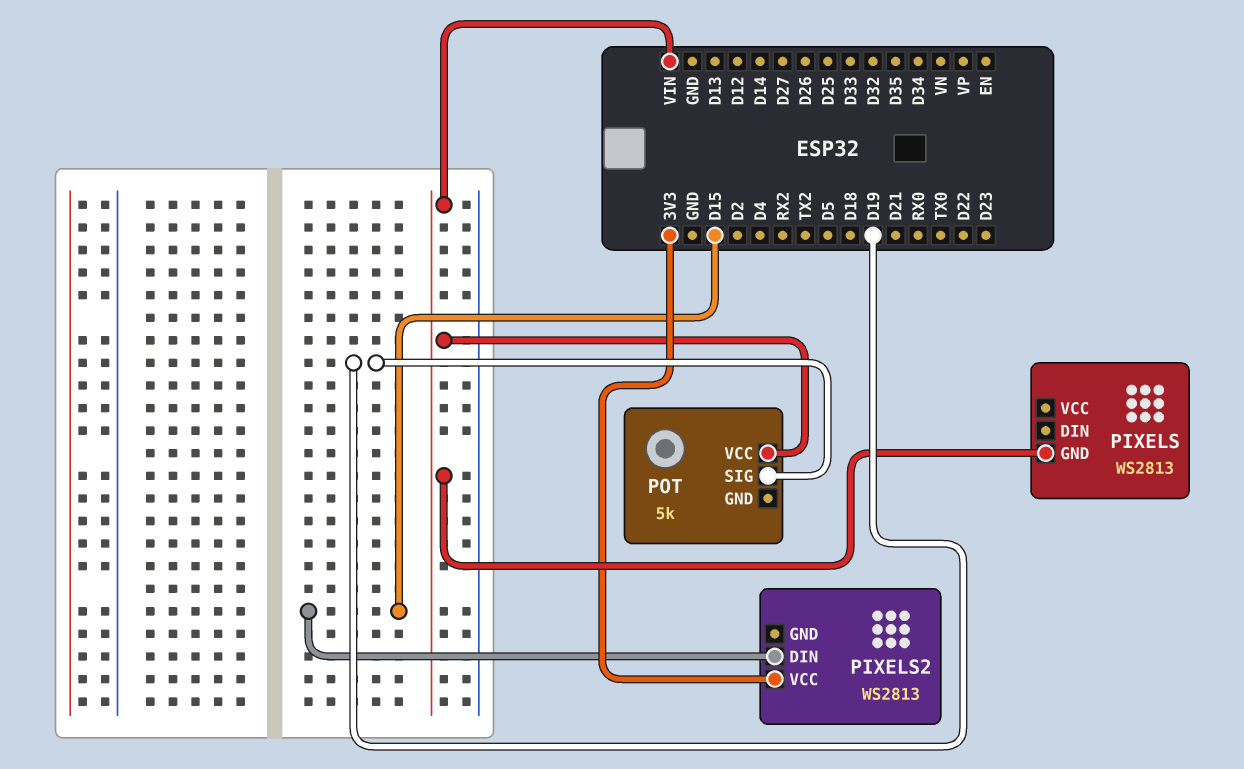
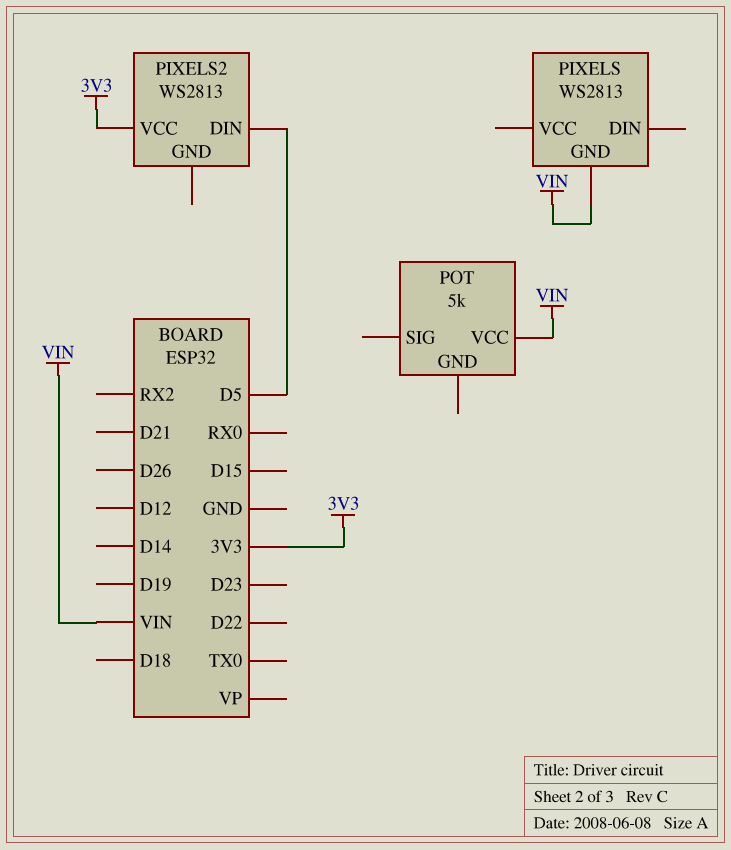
PIXELS2 pin DIN: D15 -> D5
POT pin SIG: D19 -> none

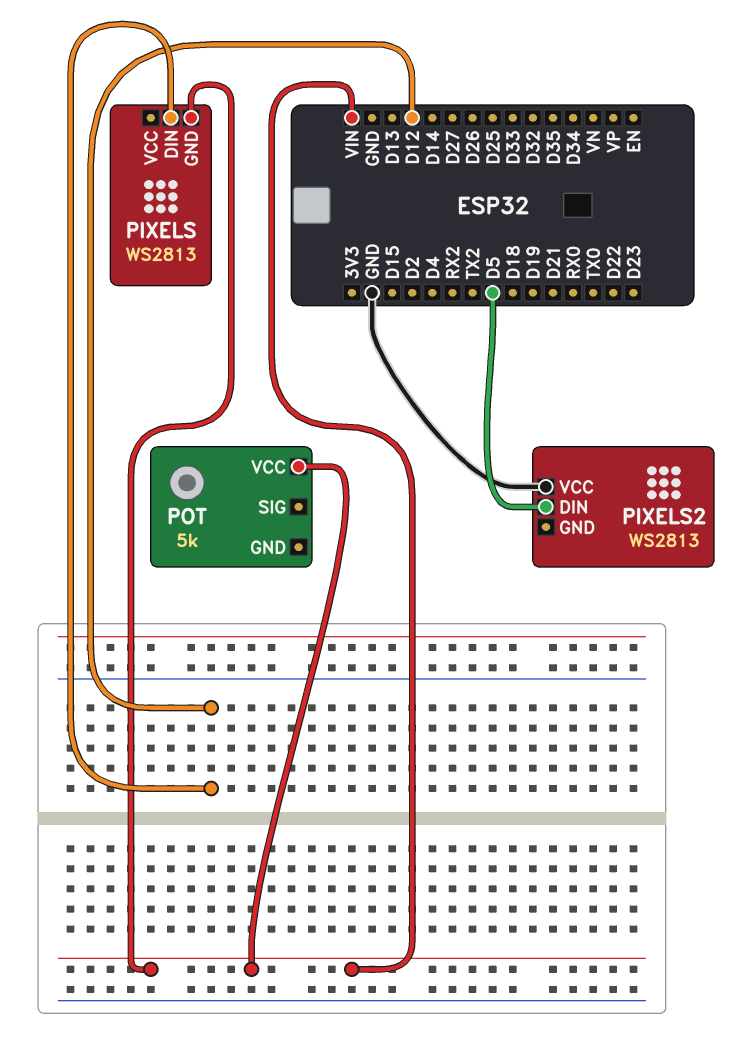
PIXELS pin DIN: none -> D12
PIXELS2 pin VCC: 3V3 -> GND

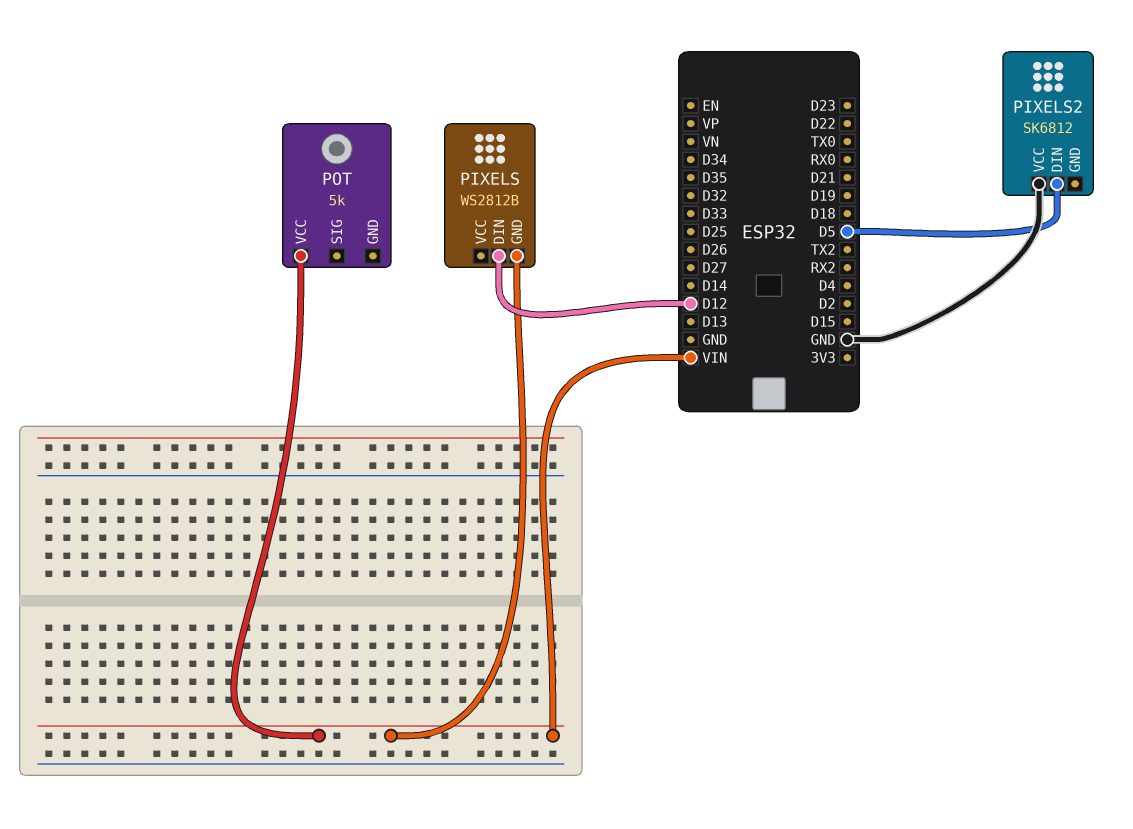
PIXELS: WS2813 -> WS2812B
PIXELS2: WS2813 -> SK6812

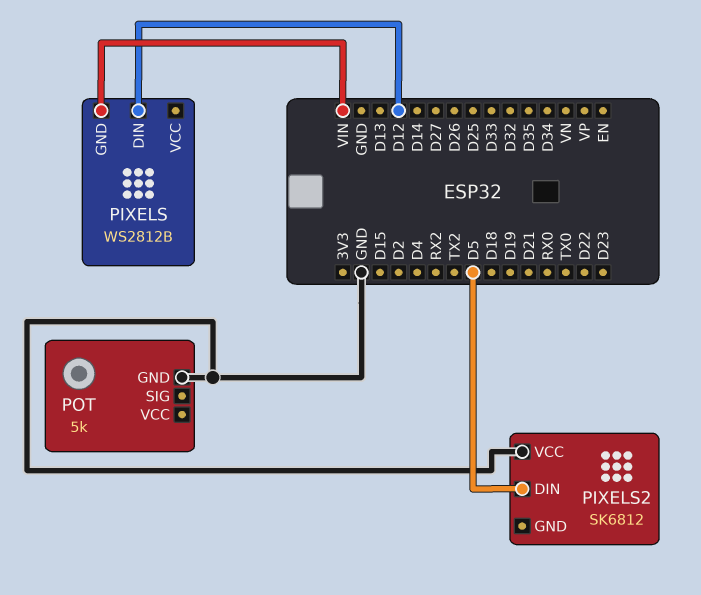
POT pin GND: none -> GND
POT pin VCC: VIN -> none

